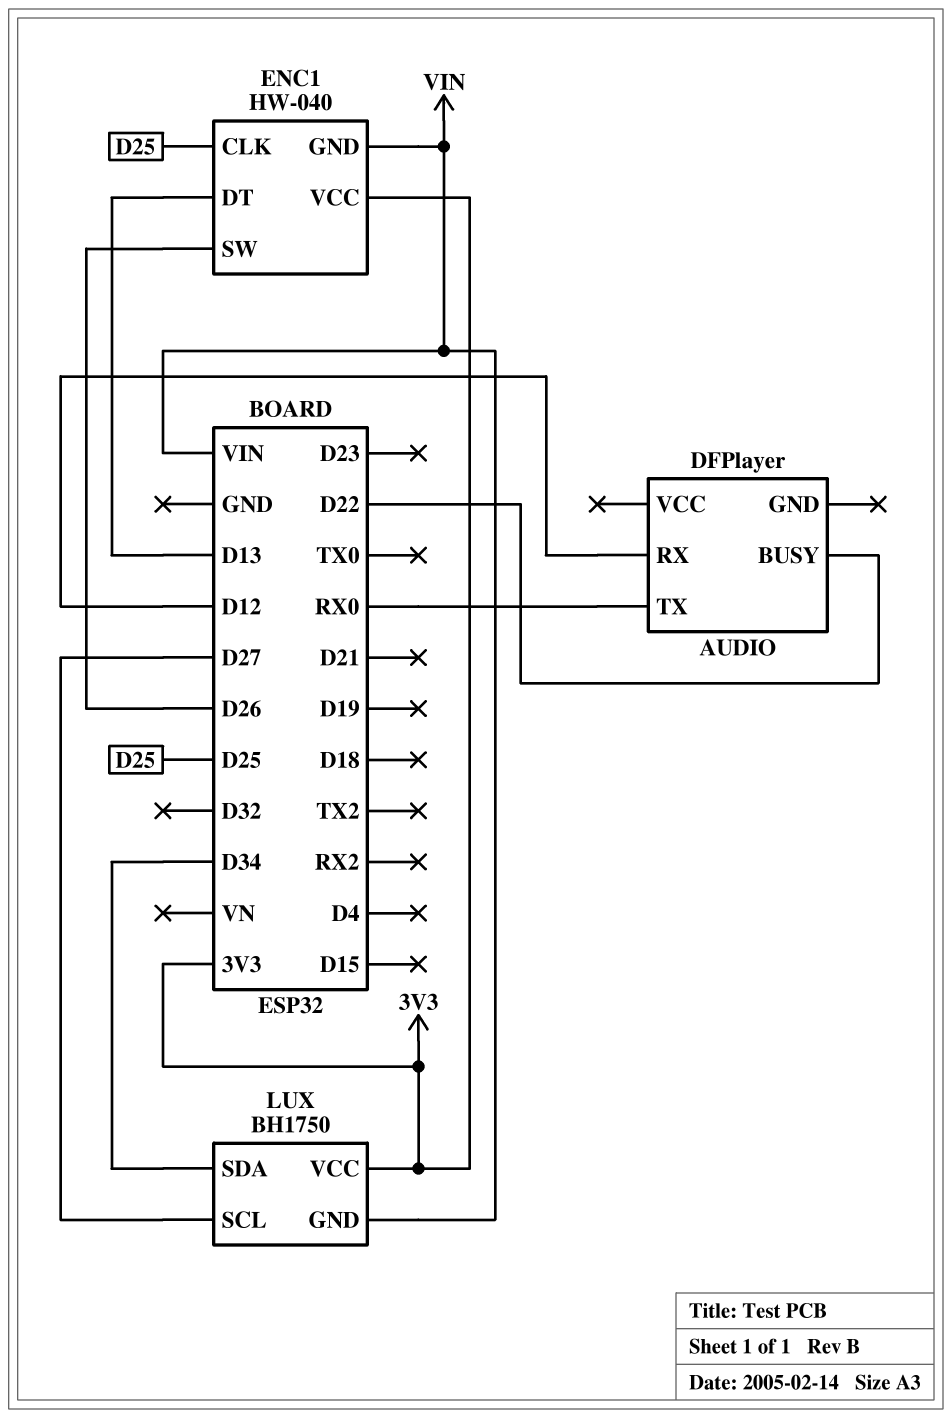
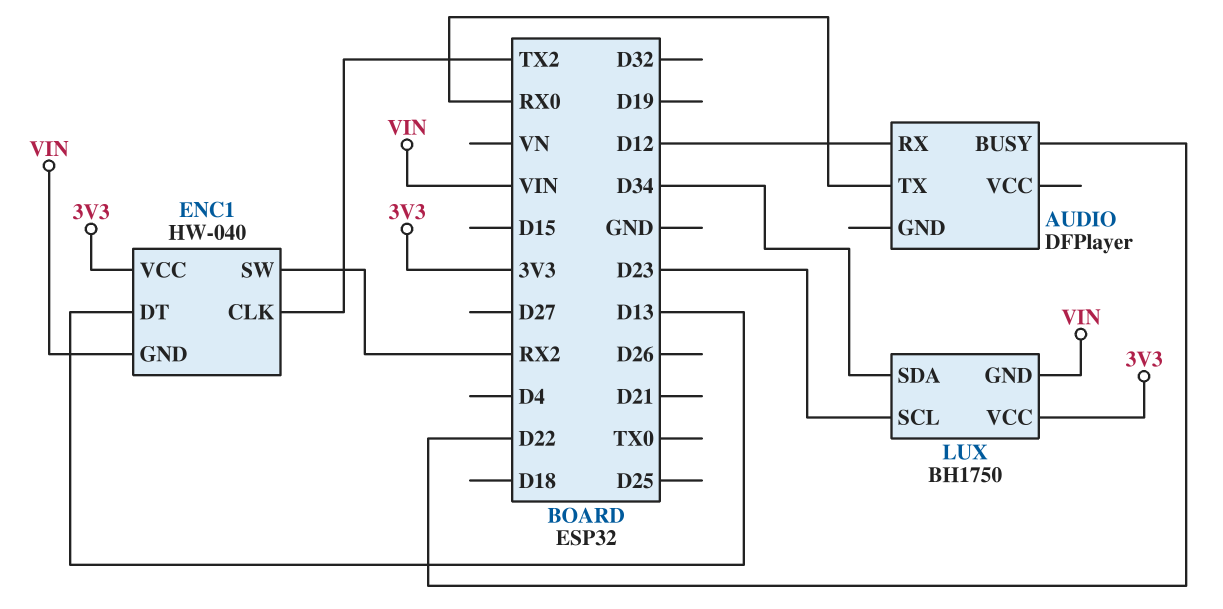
ENC1 pin CLK: D25 -> TX2
ENC1 pin SW: D26 -> RX2
LUX pin SCL: D27 -> D23

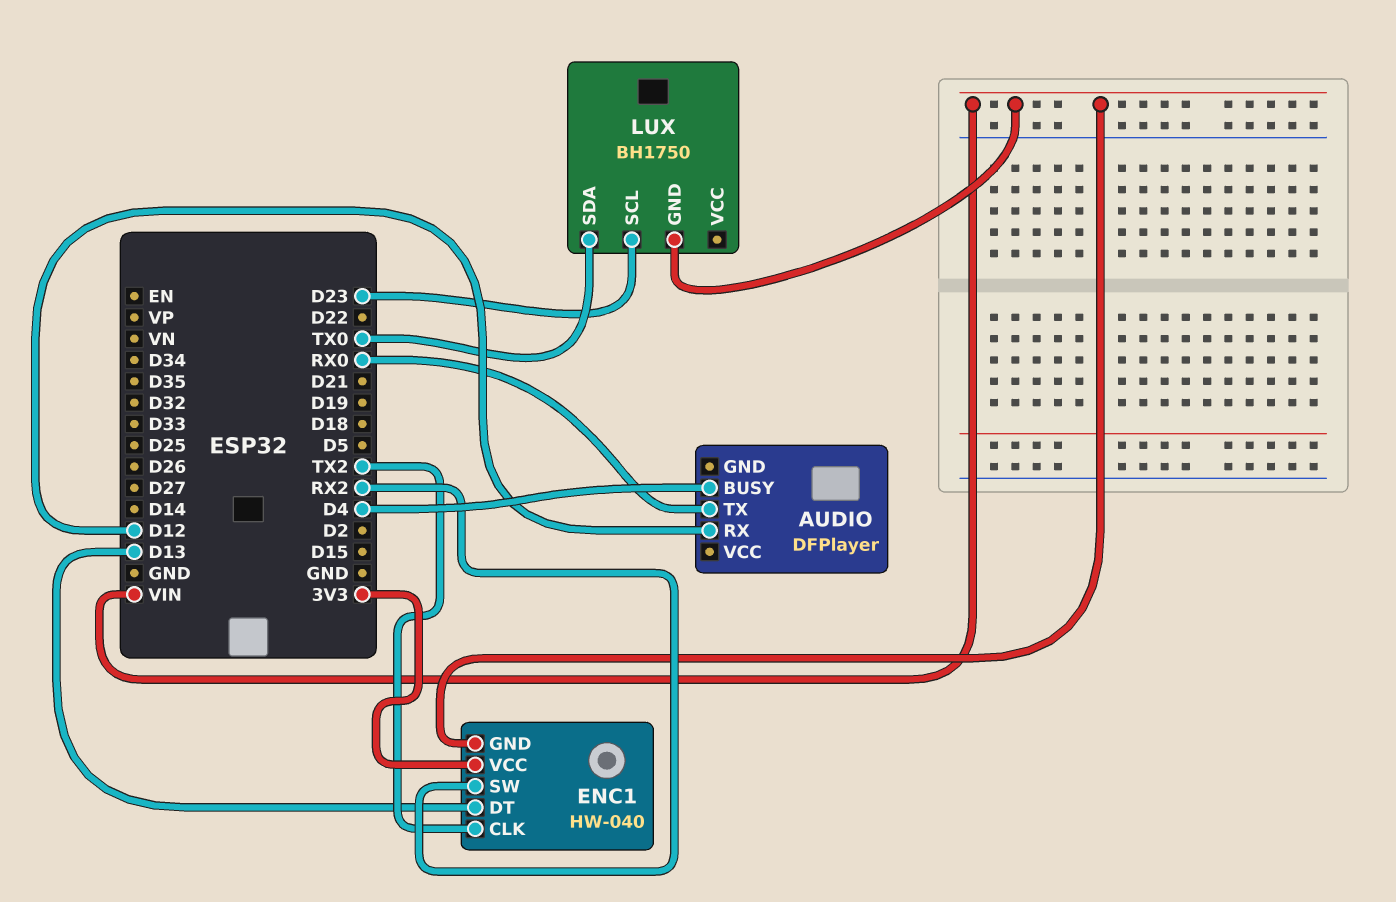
AUDIO pin BUSY: D22 -> D4
LUX pin SDA: D34 -> TX0
LUX pin VCC: 3V3 -> none

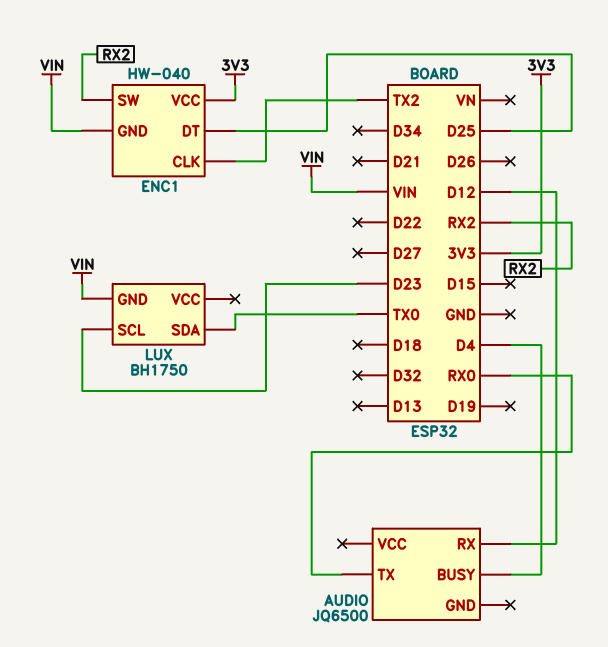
AUDIO: DFPlayer -> JQ6500
ENC1 pin DT: D13 -> D25

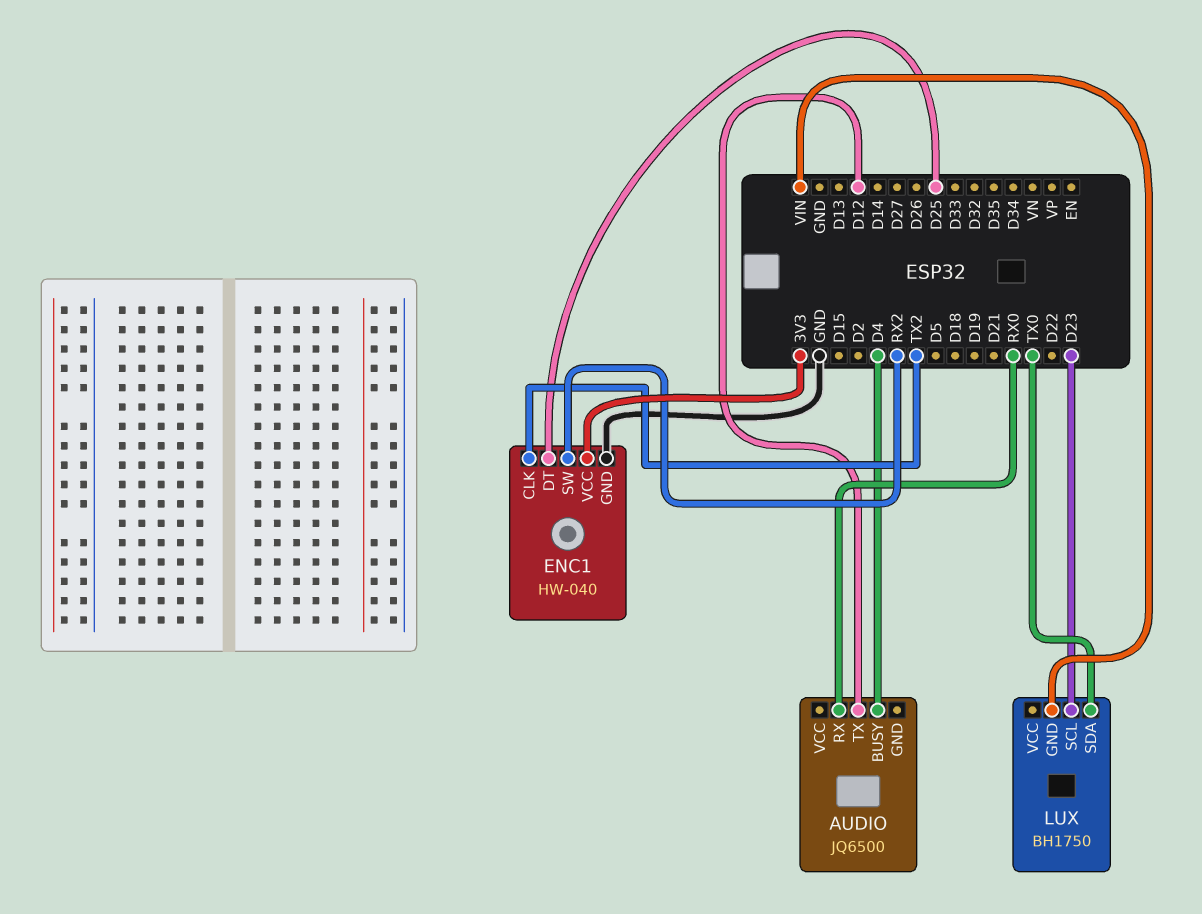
AUDIO pin RX: D12 -> RX0
AUDIO pin TX: RX0 -> D12
ENC1 pin GND: VIN -> GND

